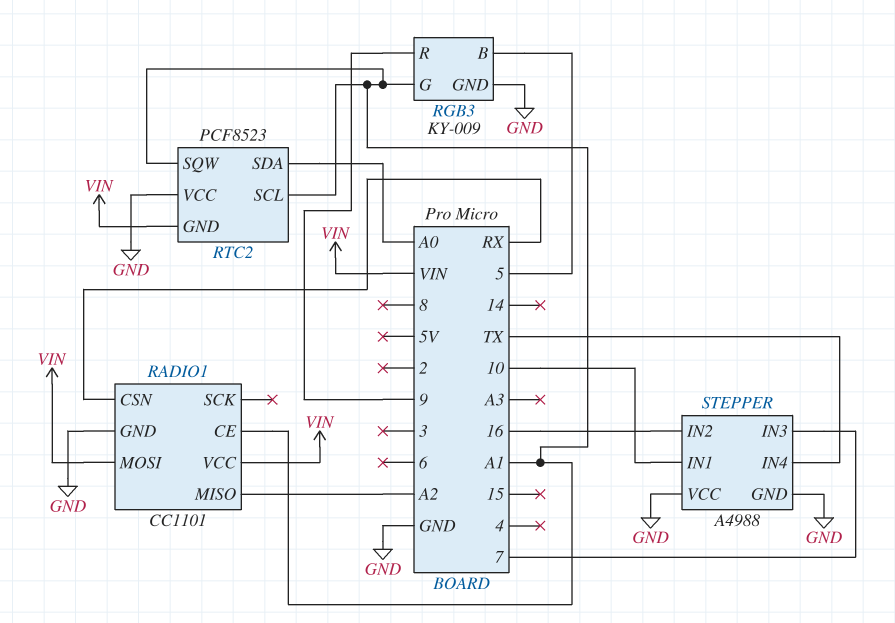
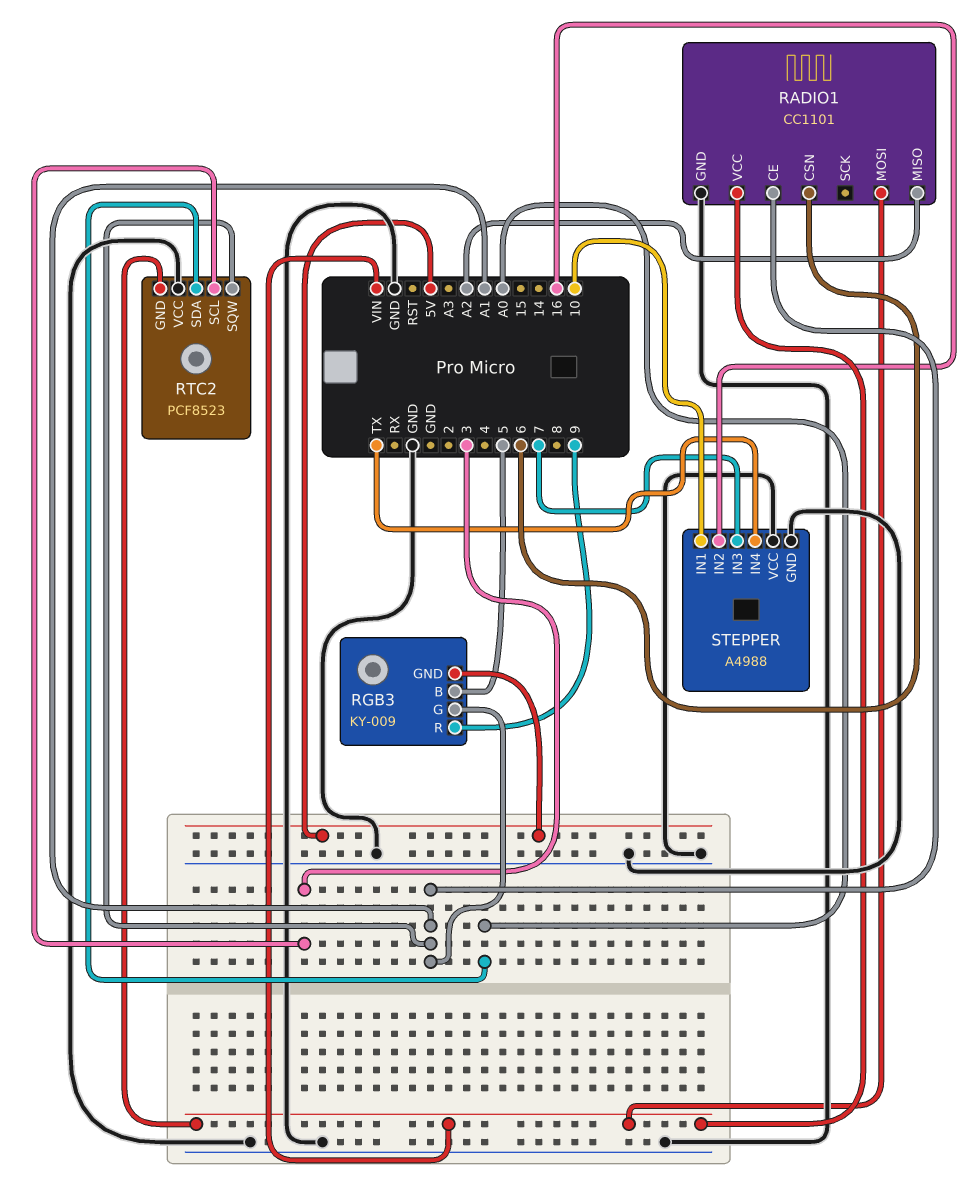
RADIO1 pin CSN: RX -> 6
RGB3 pin GND: GND -> 5V
RTC2 pin SCL: A1 -> 3

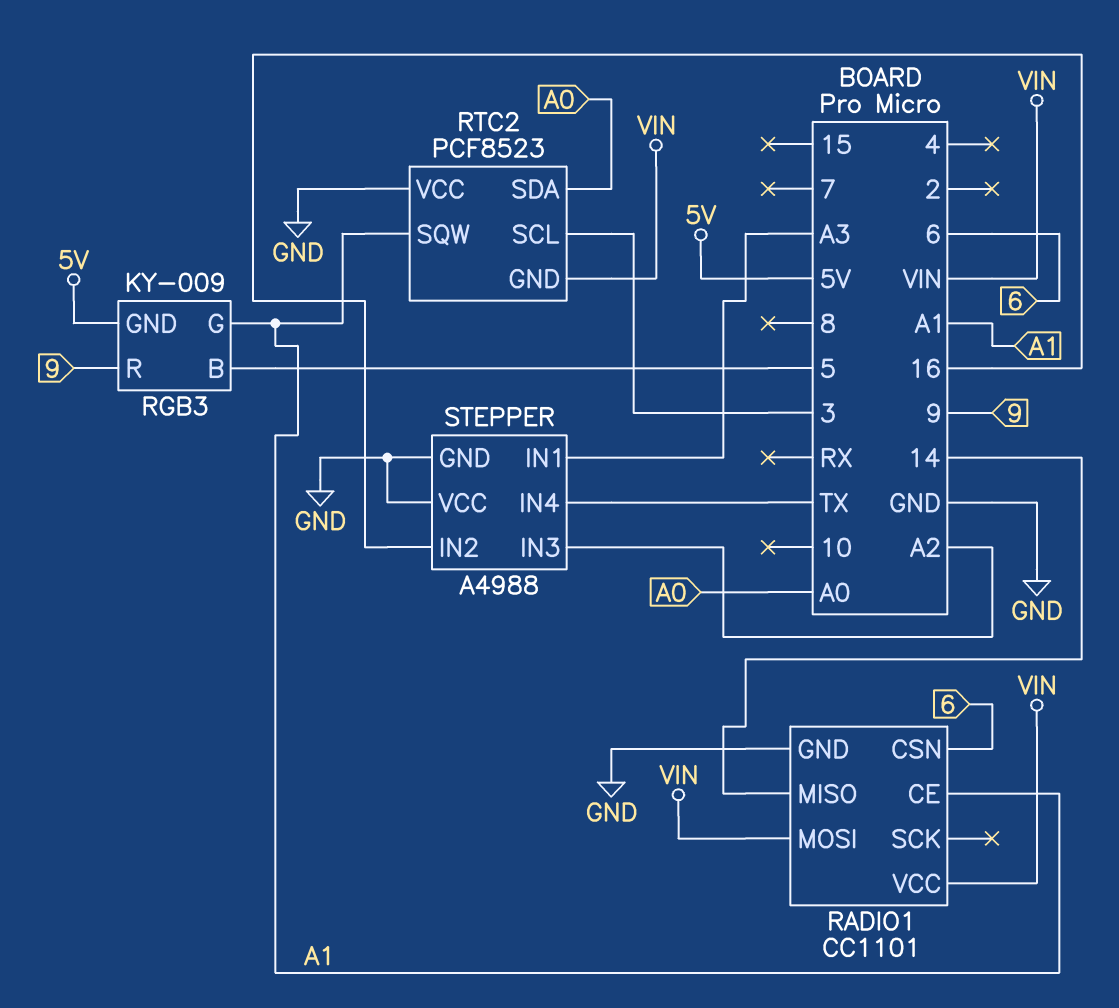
RADIO1 pin MISO: A2 -> 14
STEPPER pin IN1: 10 -> A3
STEPPER pin IN3: 7 -> A2

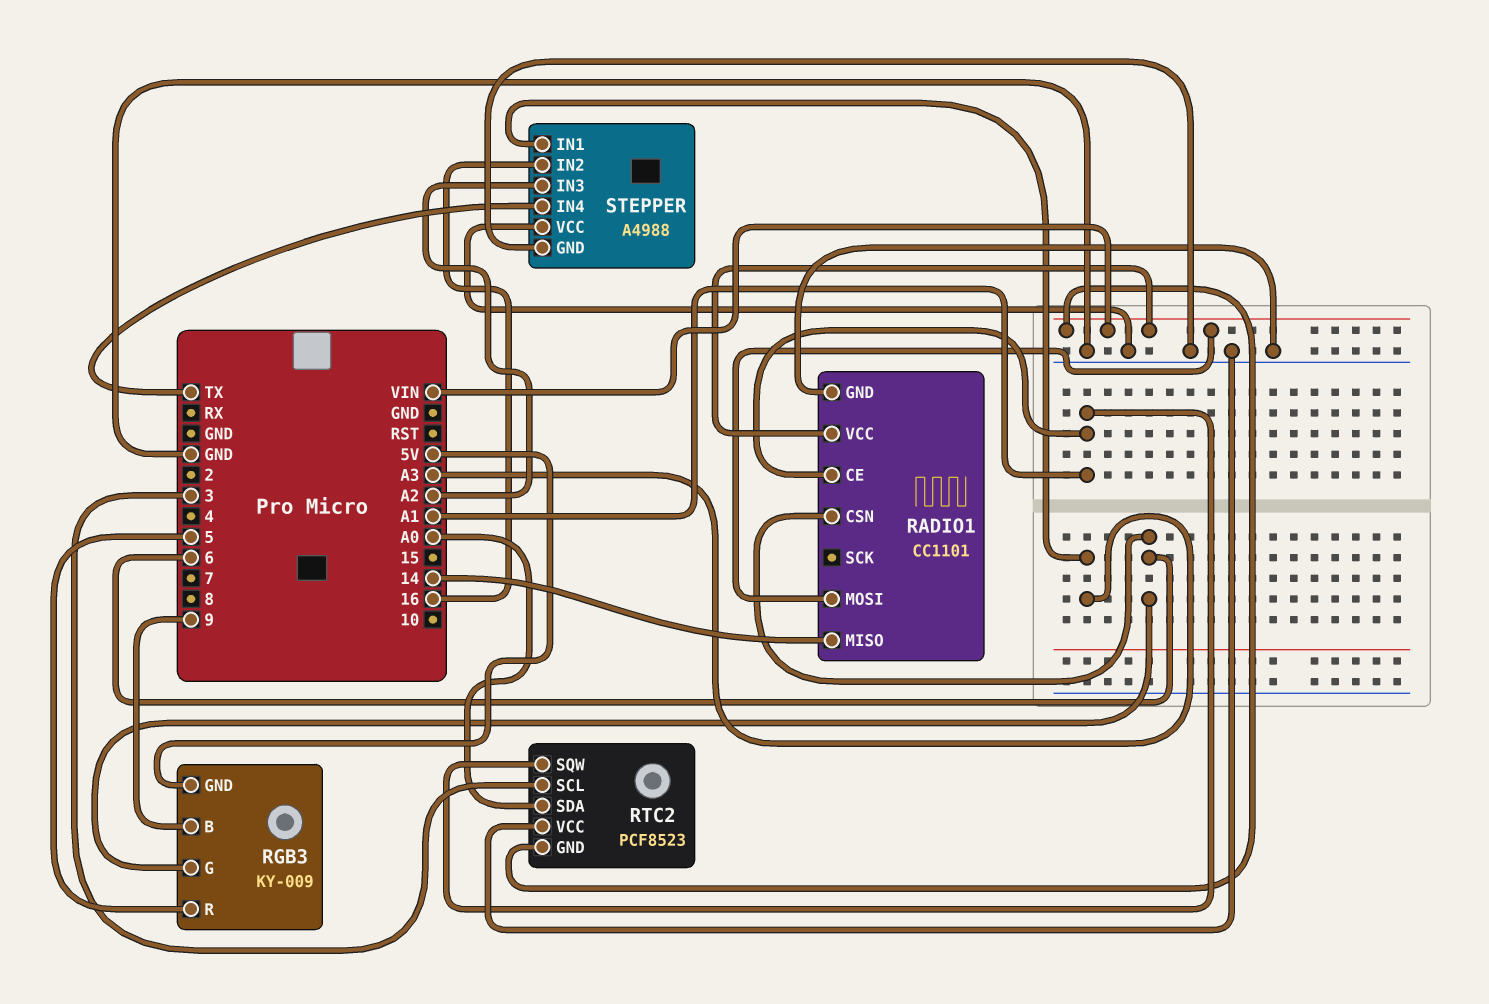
RGB3 pin B: 5 -> 9
RGB3 pin G: A1 -> 6
RGB3 pin R: 9 -> 5

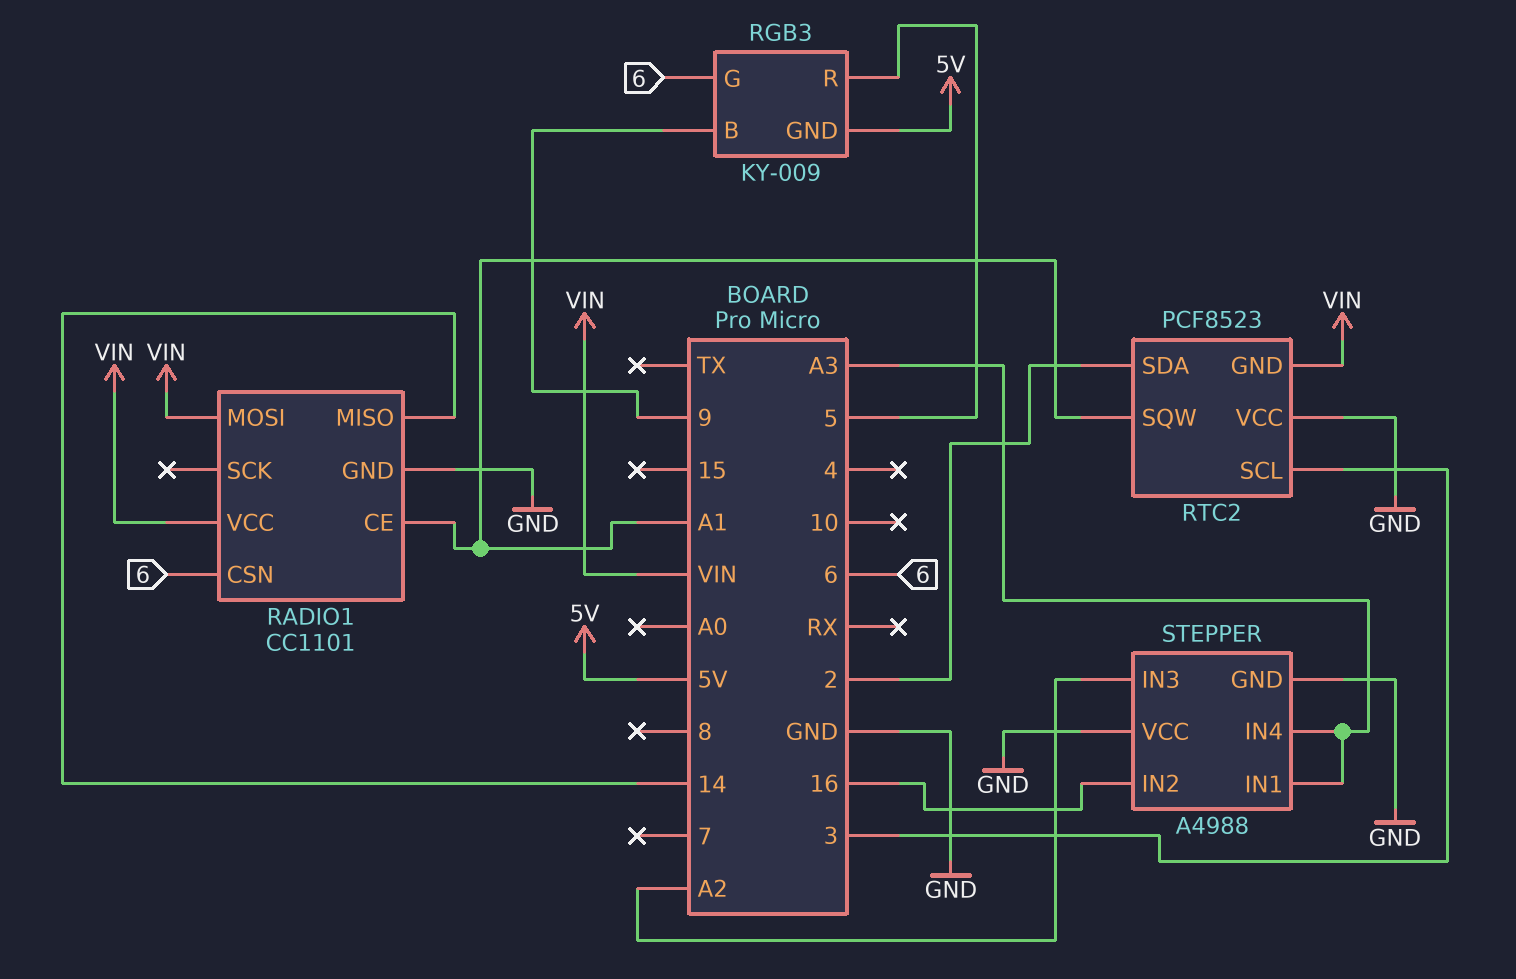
RTC2 pin SDA: A0 -> 2
STEPPER pin IN4: TX -> A3

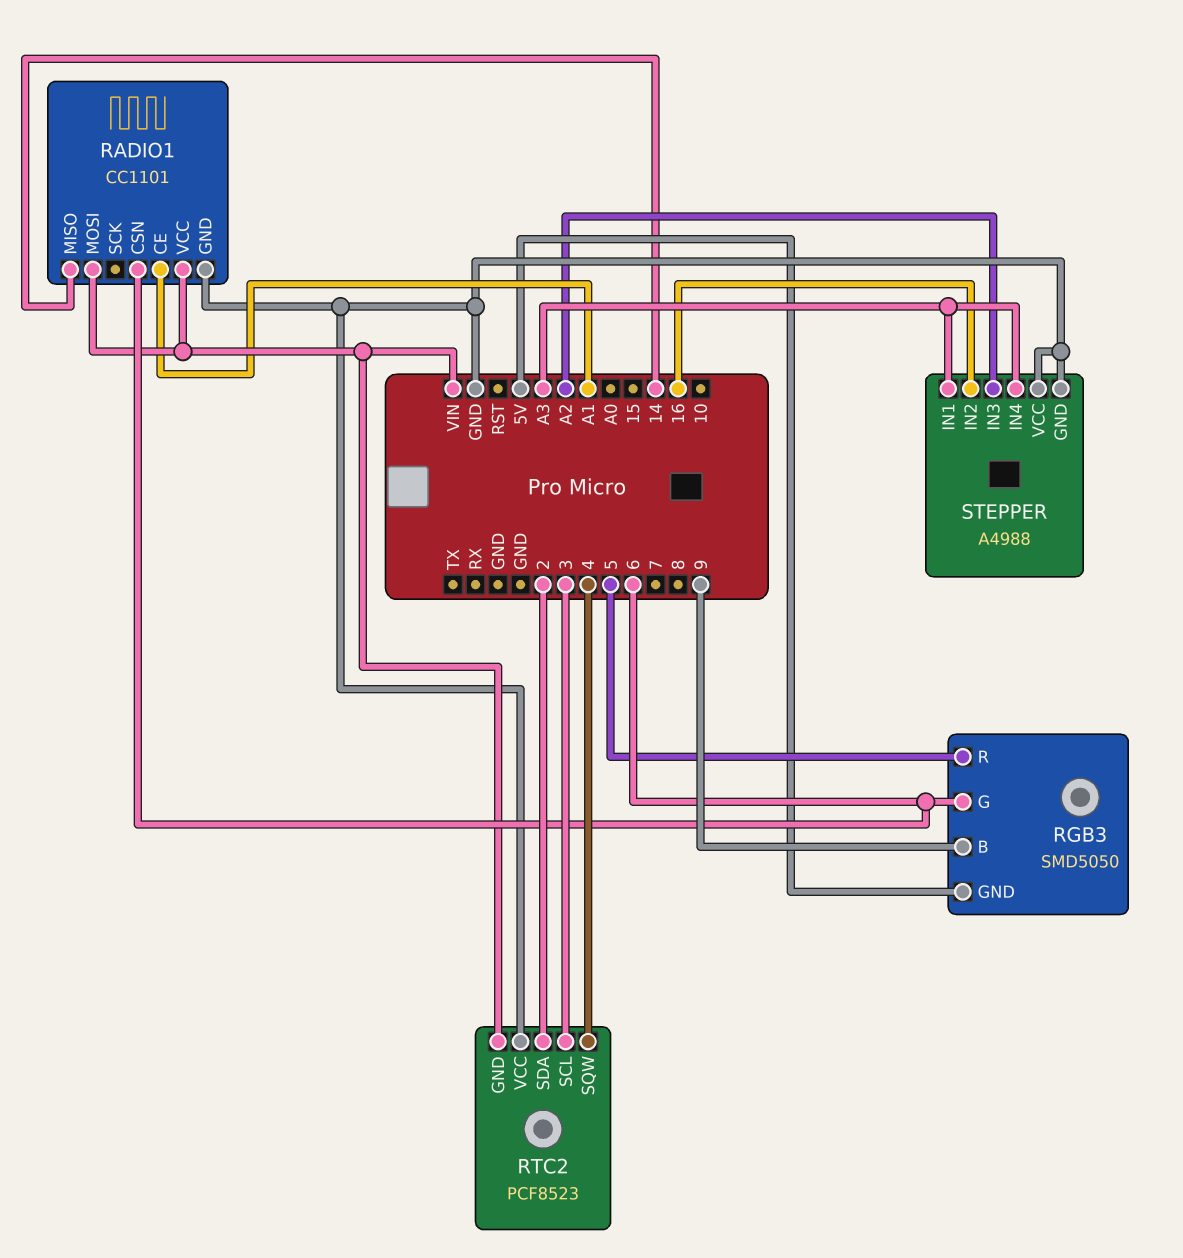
RGB3: KY-009 -> SMD5050
RTC2 pin SQW: A1 -> 4

